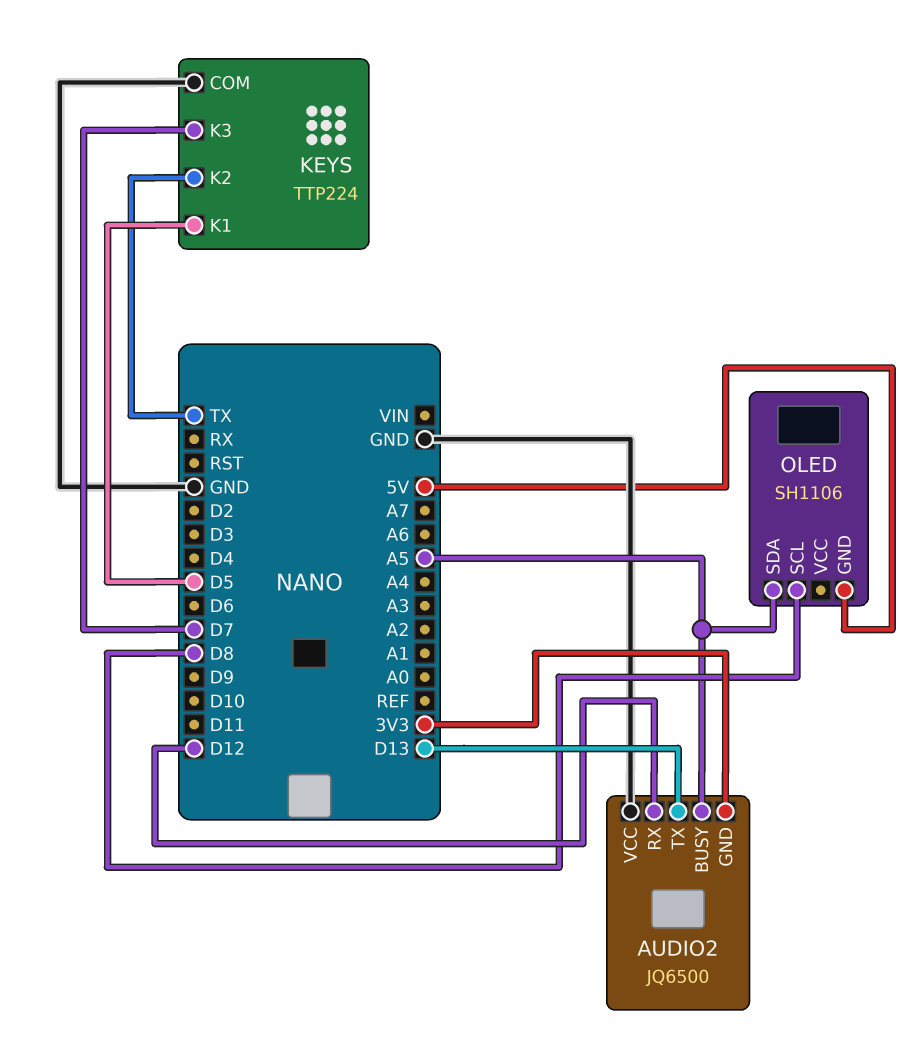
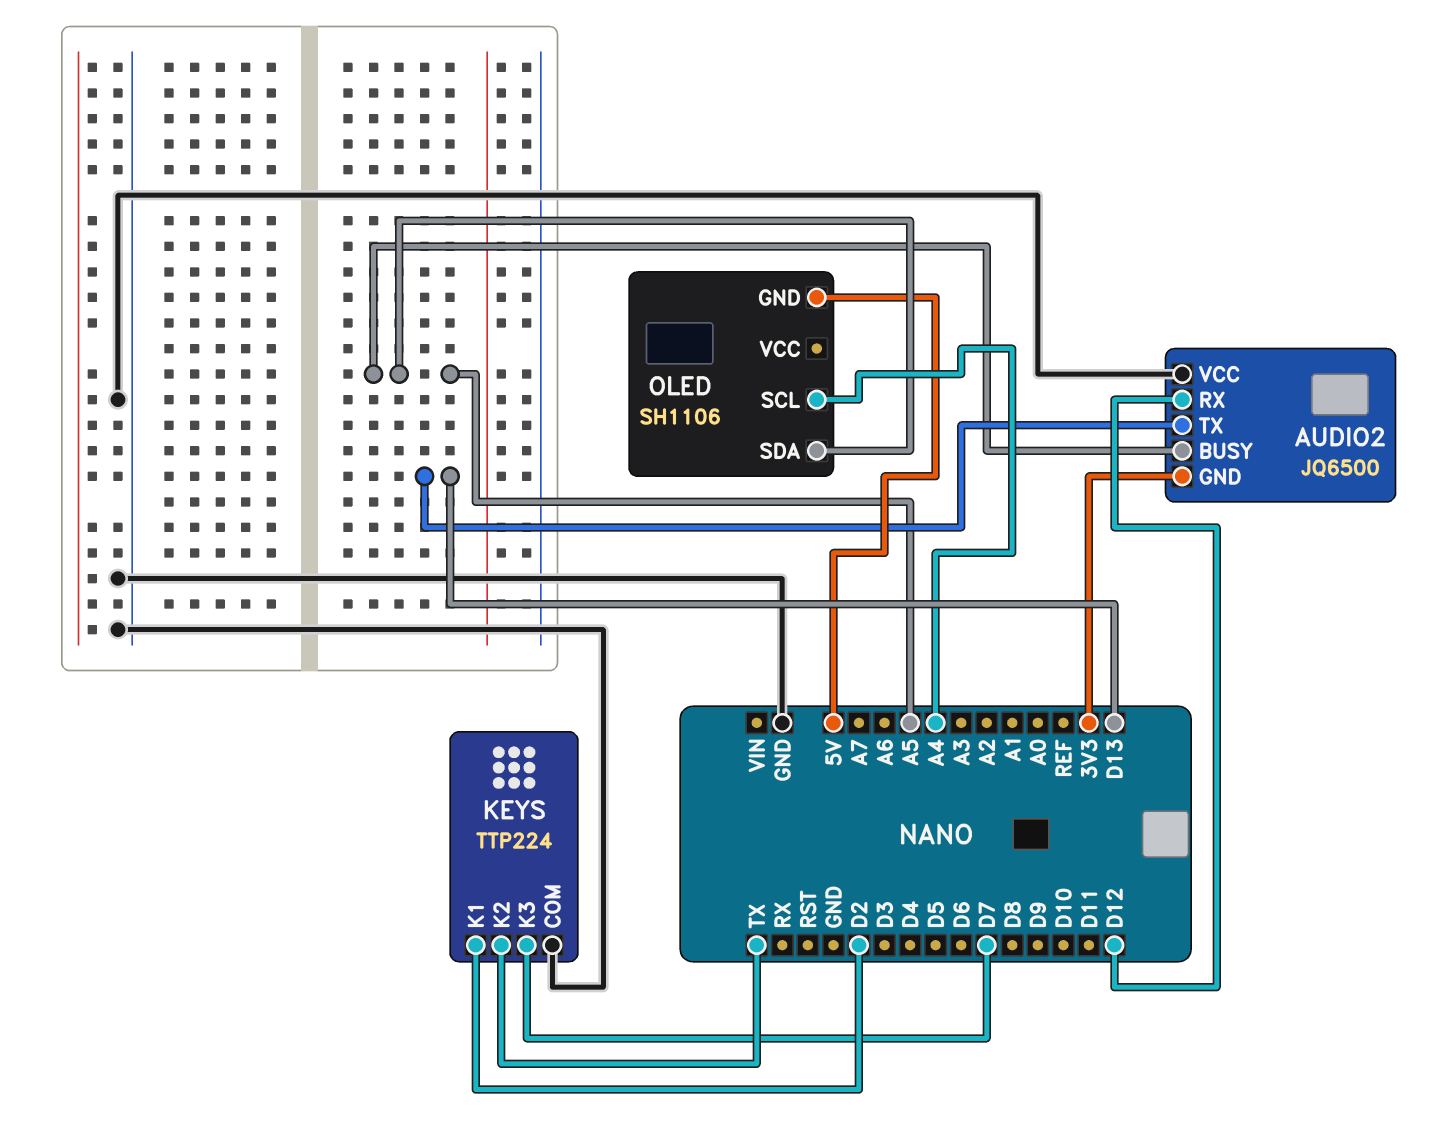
KEYS pin K1: D5 -> D2
OLED pin SCL: D8 -> A4

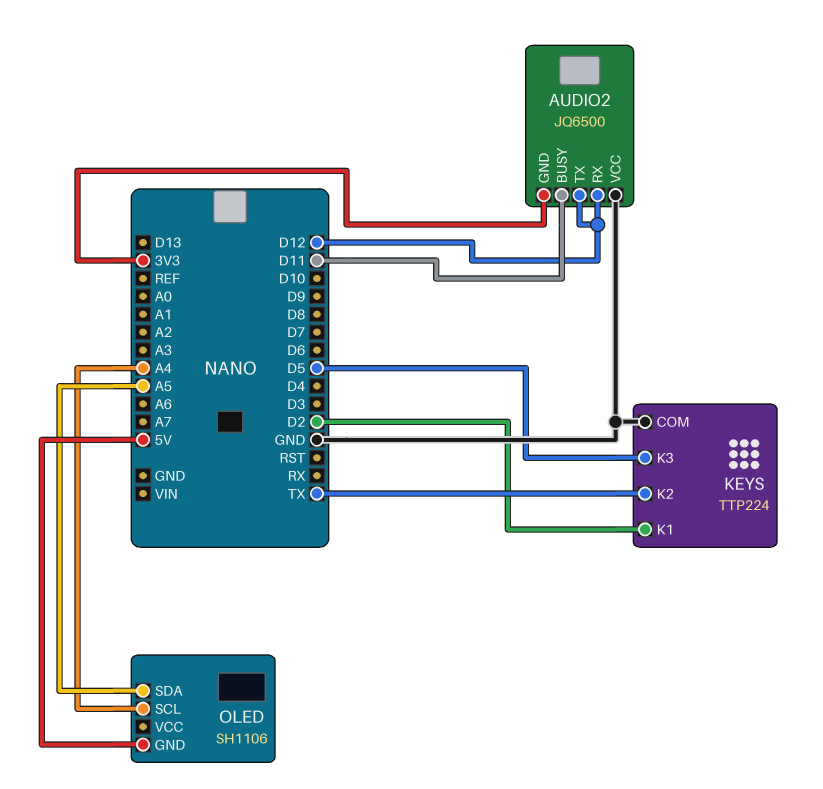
AUDIO2 pin BUSY: A5 -> D11
AUDIO2 pin TX: D13 -> D12
KEYS pin K3: D7 -> D5

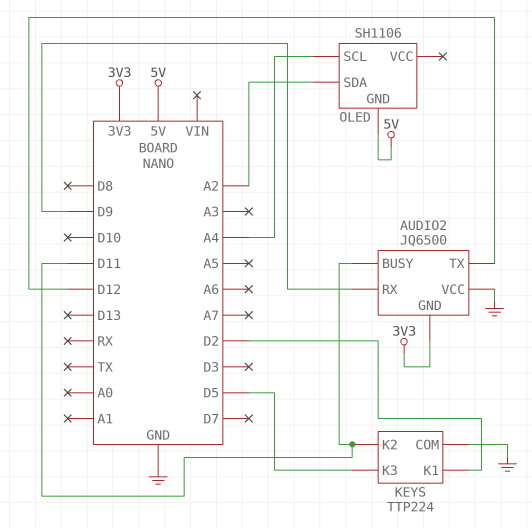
AUDIO2 pin RX: D12 -> D9
KEYS pin K2: TX -> D11
OLED pin SDA: A5 -> A2

